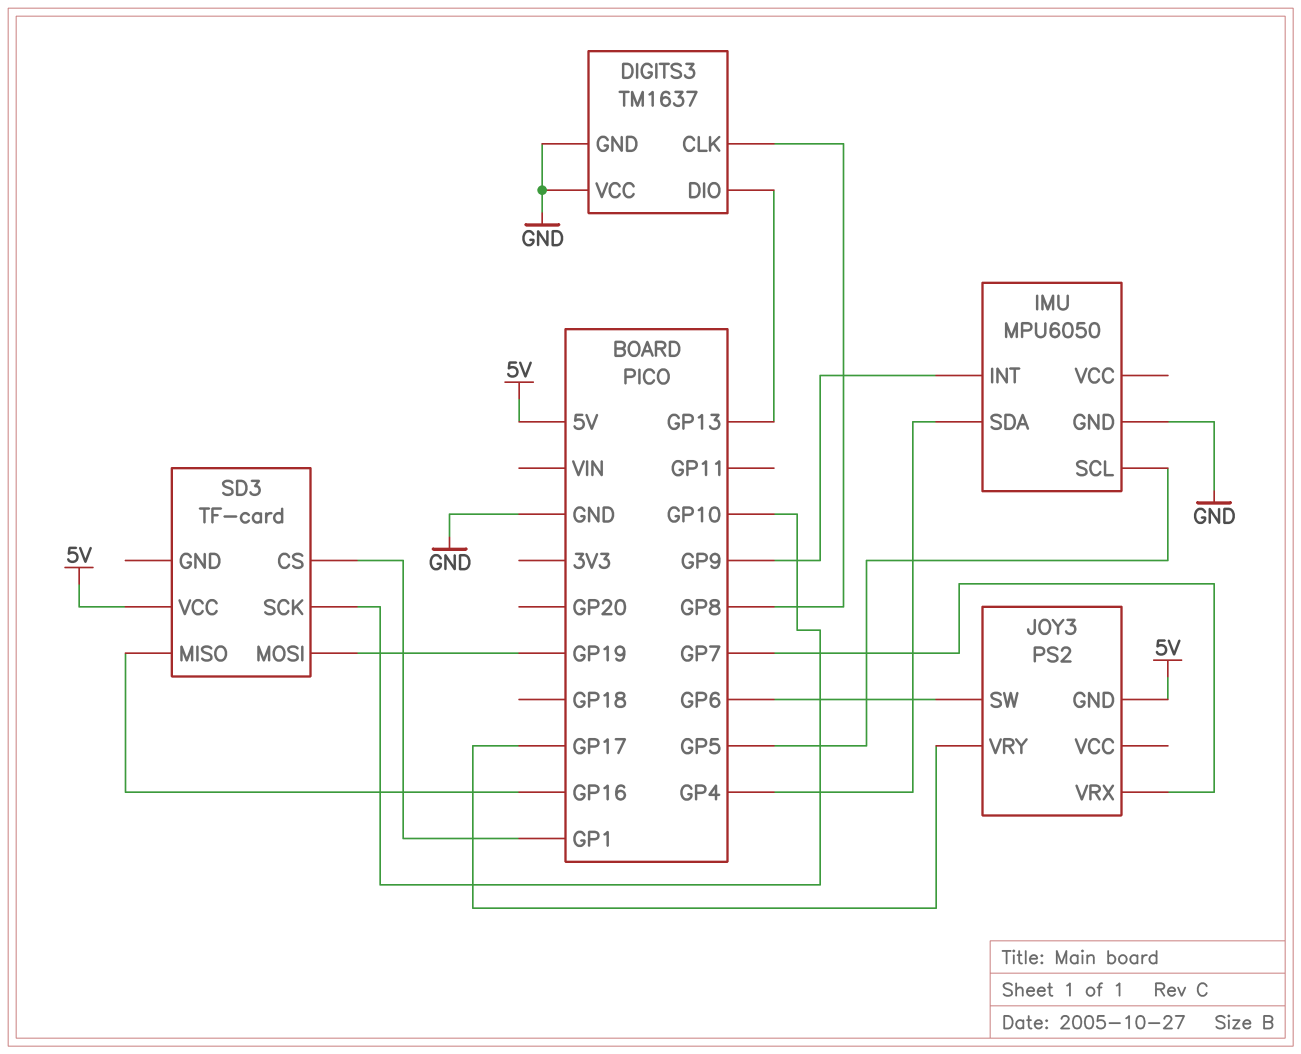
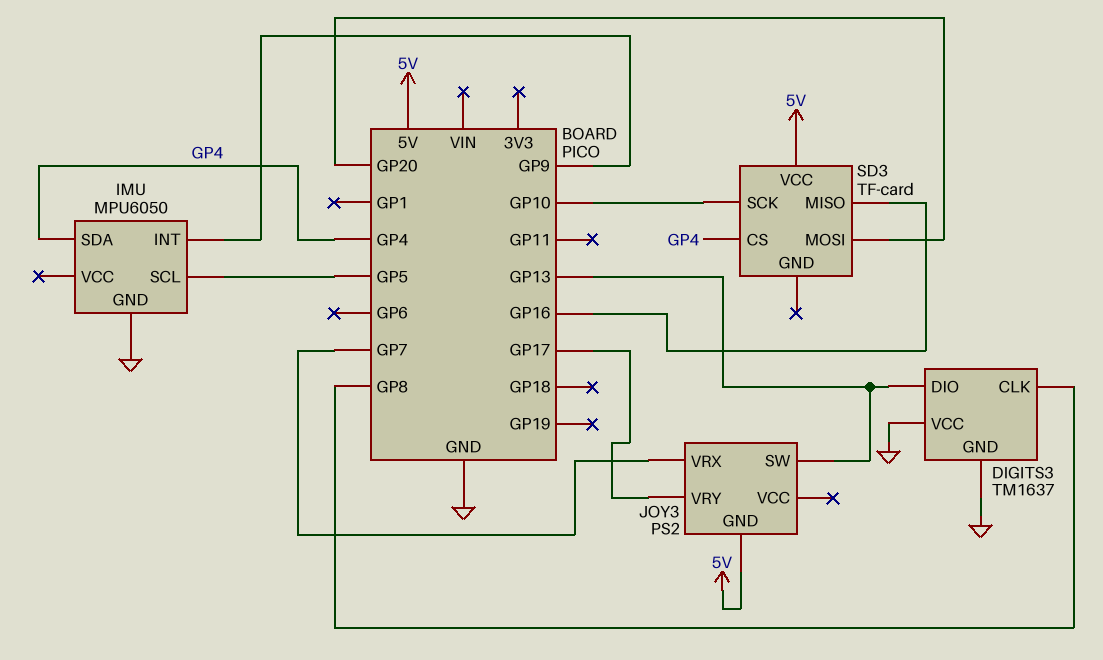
JOY3 pin SW: GP6 -> GP13
SD3 pin CS: GP1 -> GP4
SD3 pin MOSI: GP19 -> GP20

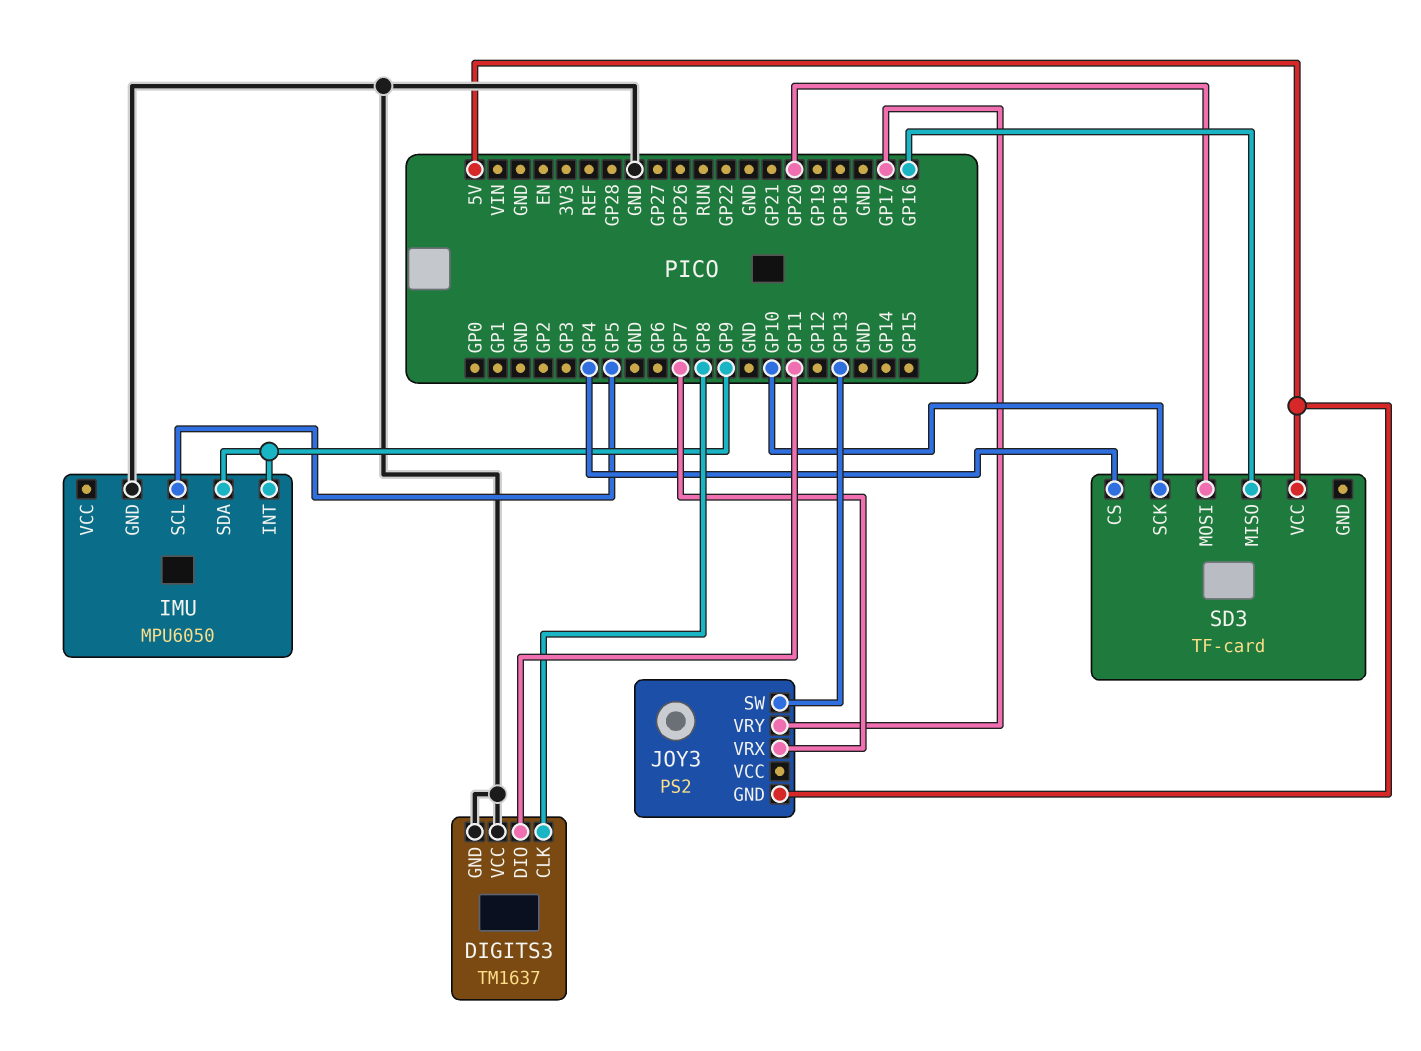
DIGITS3 pin DIO: GP13 -> GP11
IMU pin SDA: GP4 -> GP9

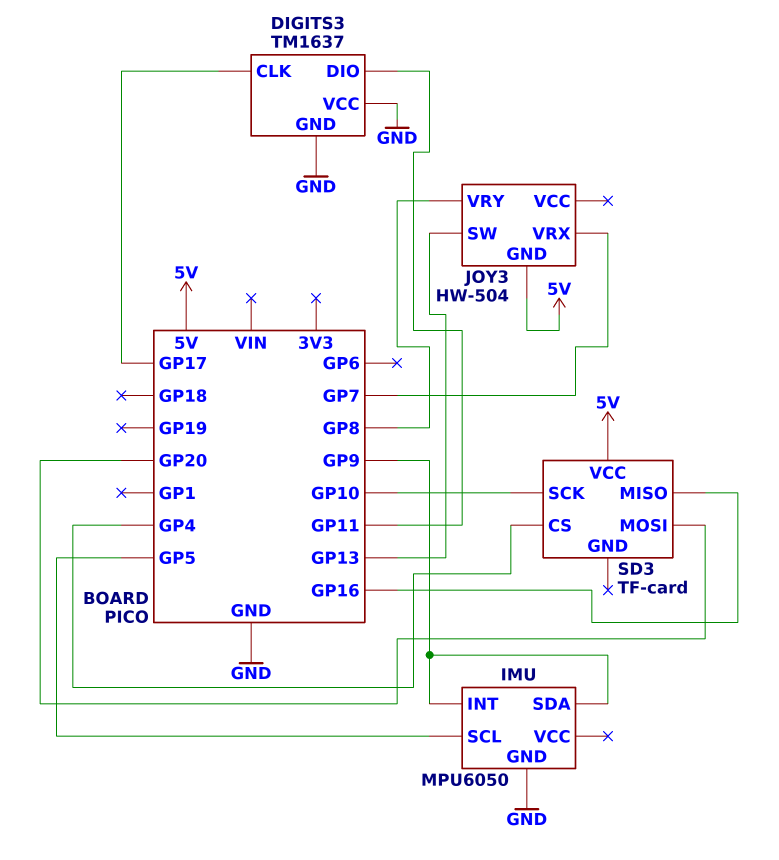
DIGITS3 pin CLK: GP8 -> GP17
JOY3: PS2 -> HW-504
JOY3 pin VRY: GP17 -> GP8

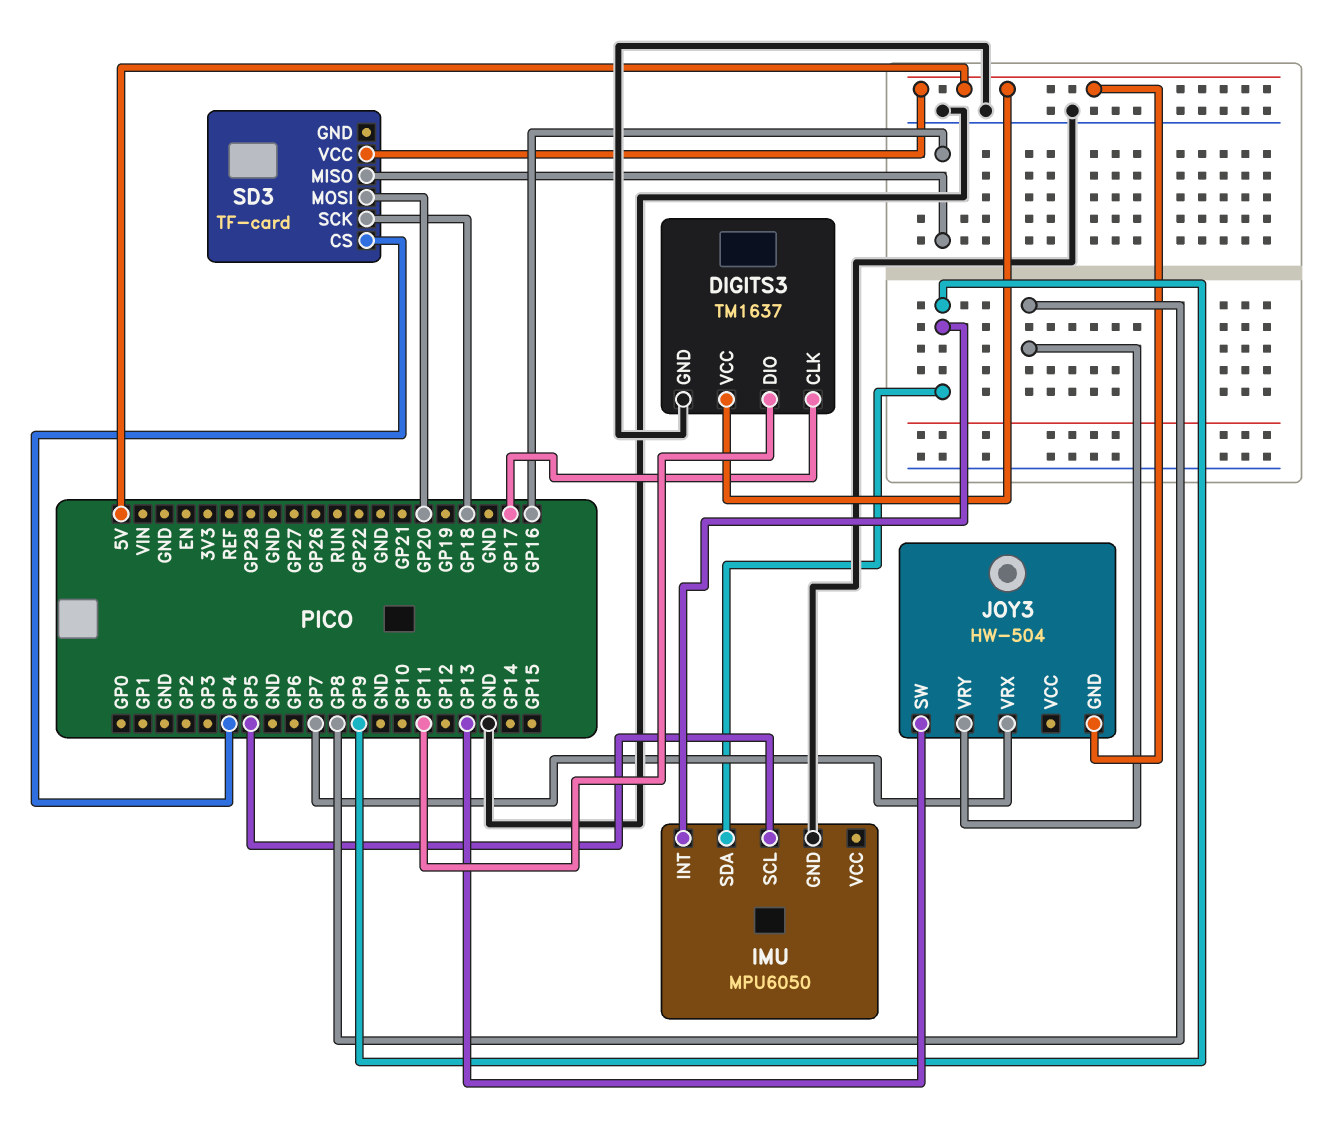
DIGITS3 pin VCC: GND -> 5V
SD3 pin SCK: GP10 -> GP18

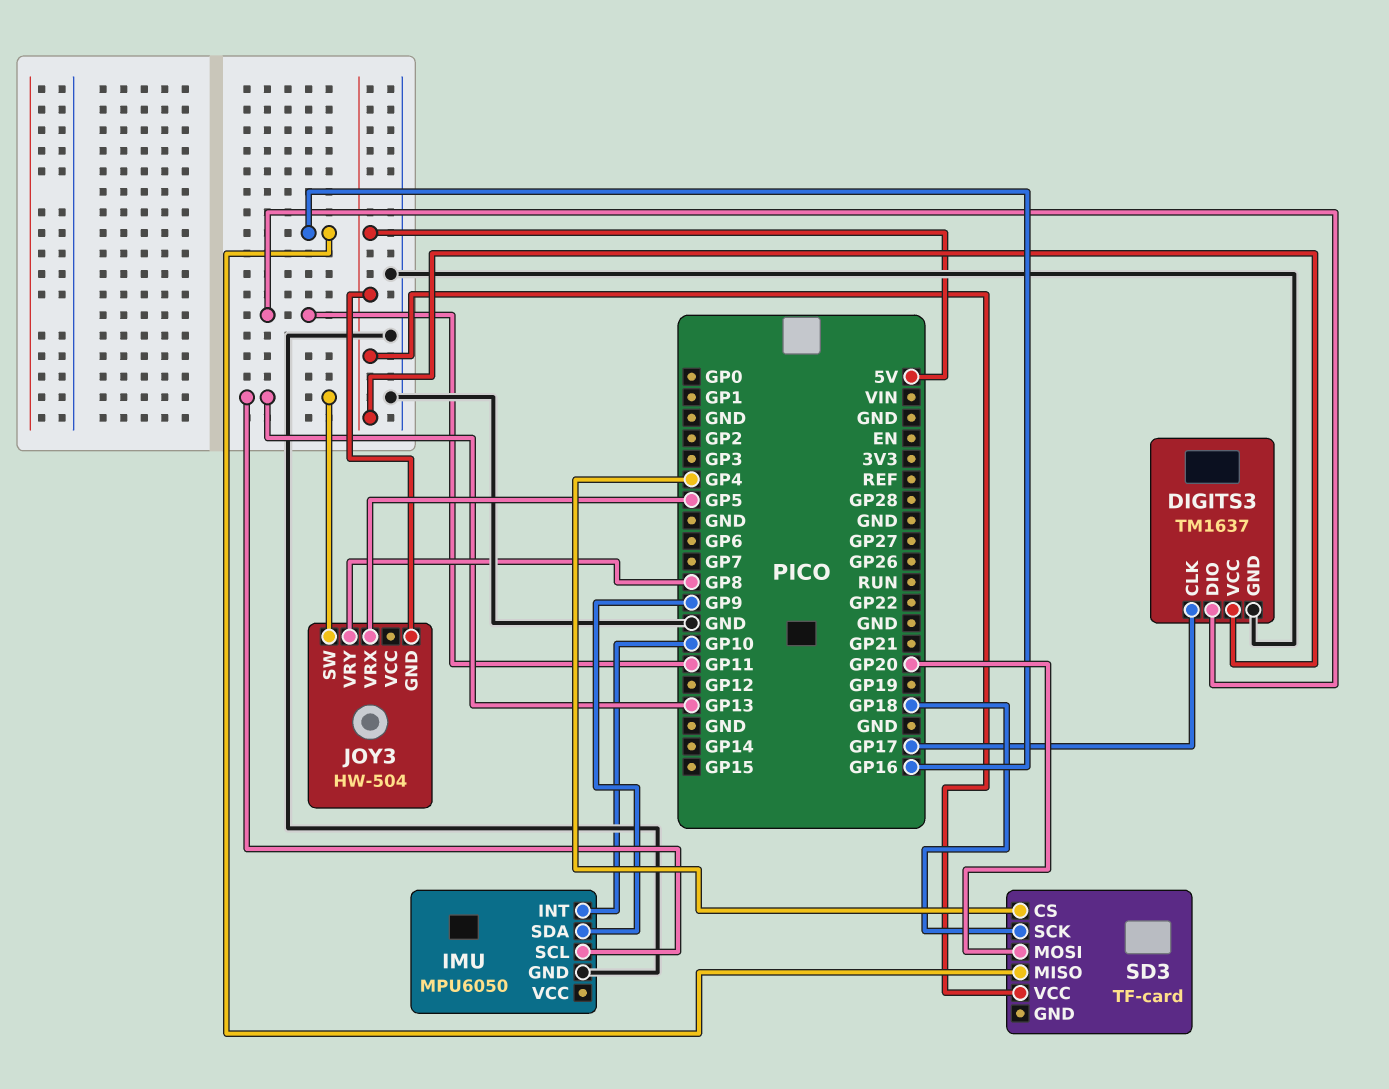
IMU pin INT: GP9 -> GP10
IMU pin SCL: GP5 -> GP13
JOY3 pin VRX: GP7 -> GP5

